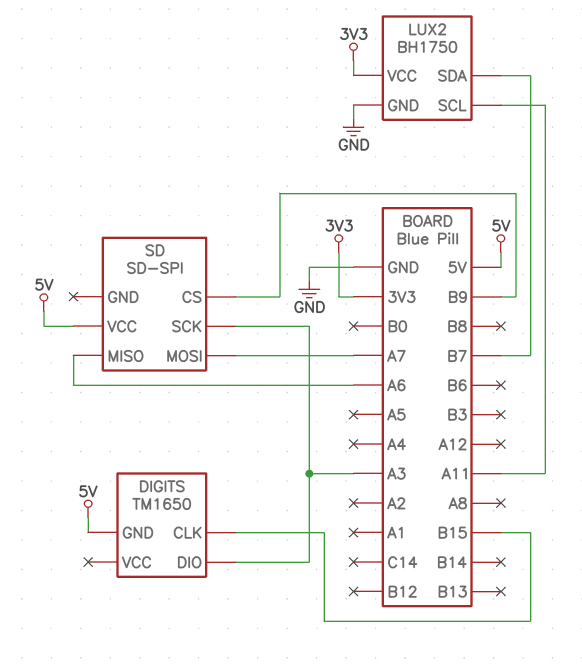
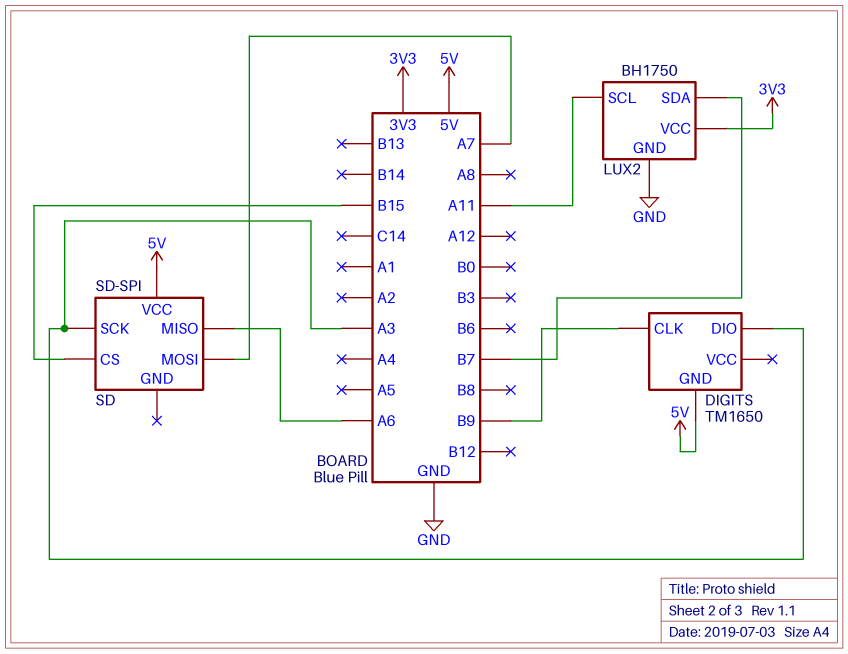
DIGITS pin CLK: B15 -> B9
SD pin CS: B9 -> B15

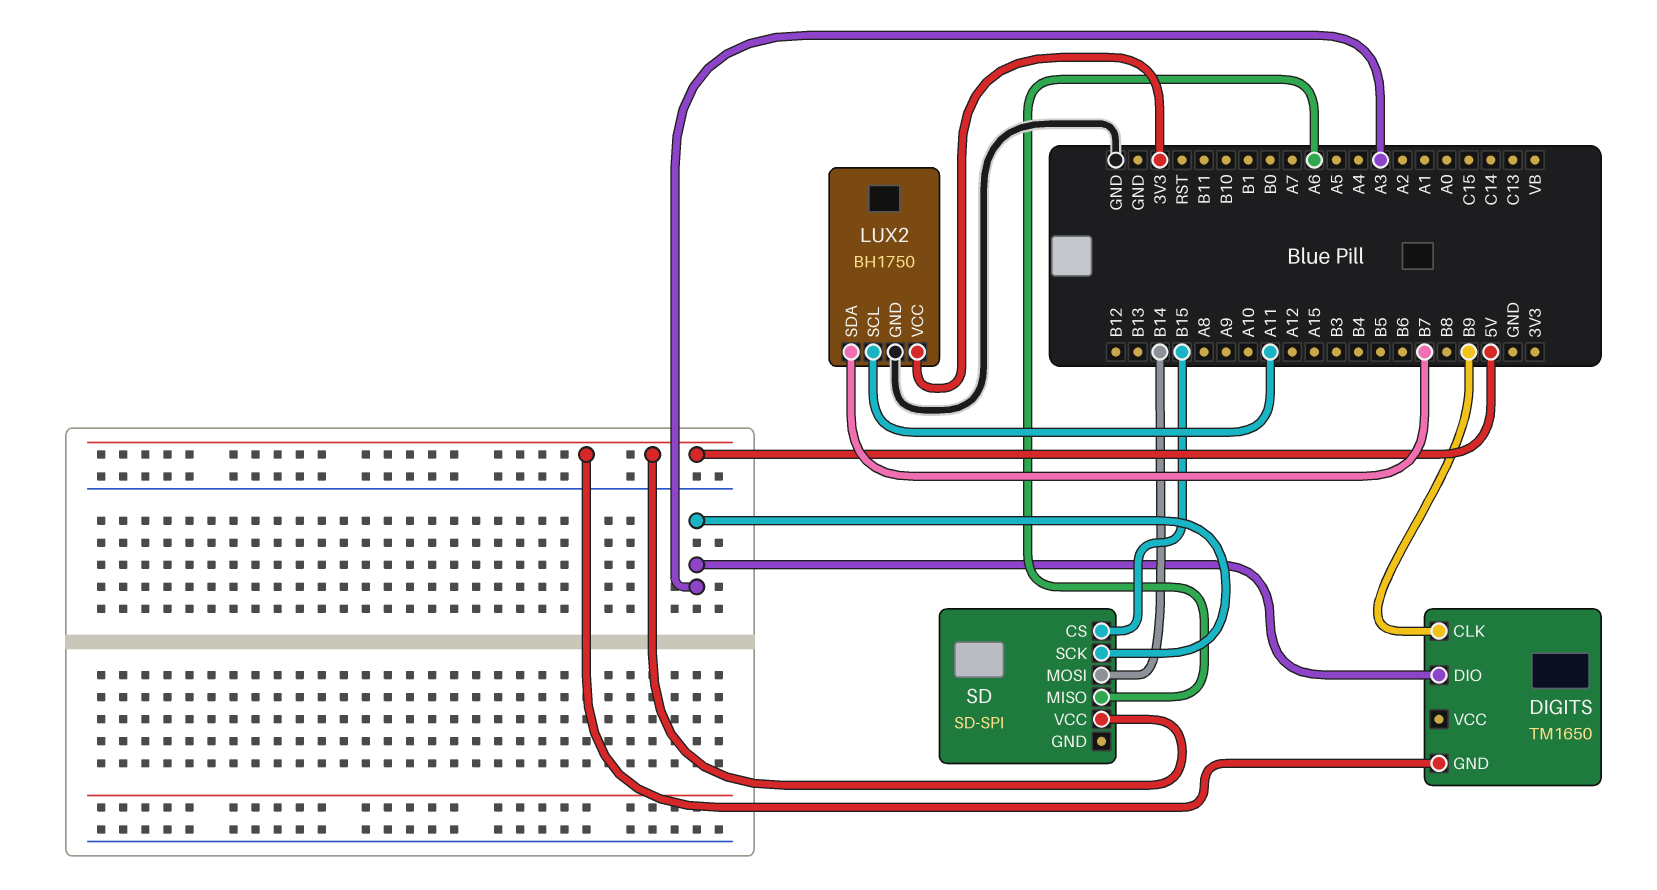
SD pin MOSI: A7 -> B14

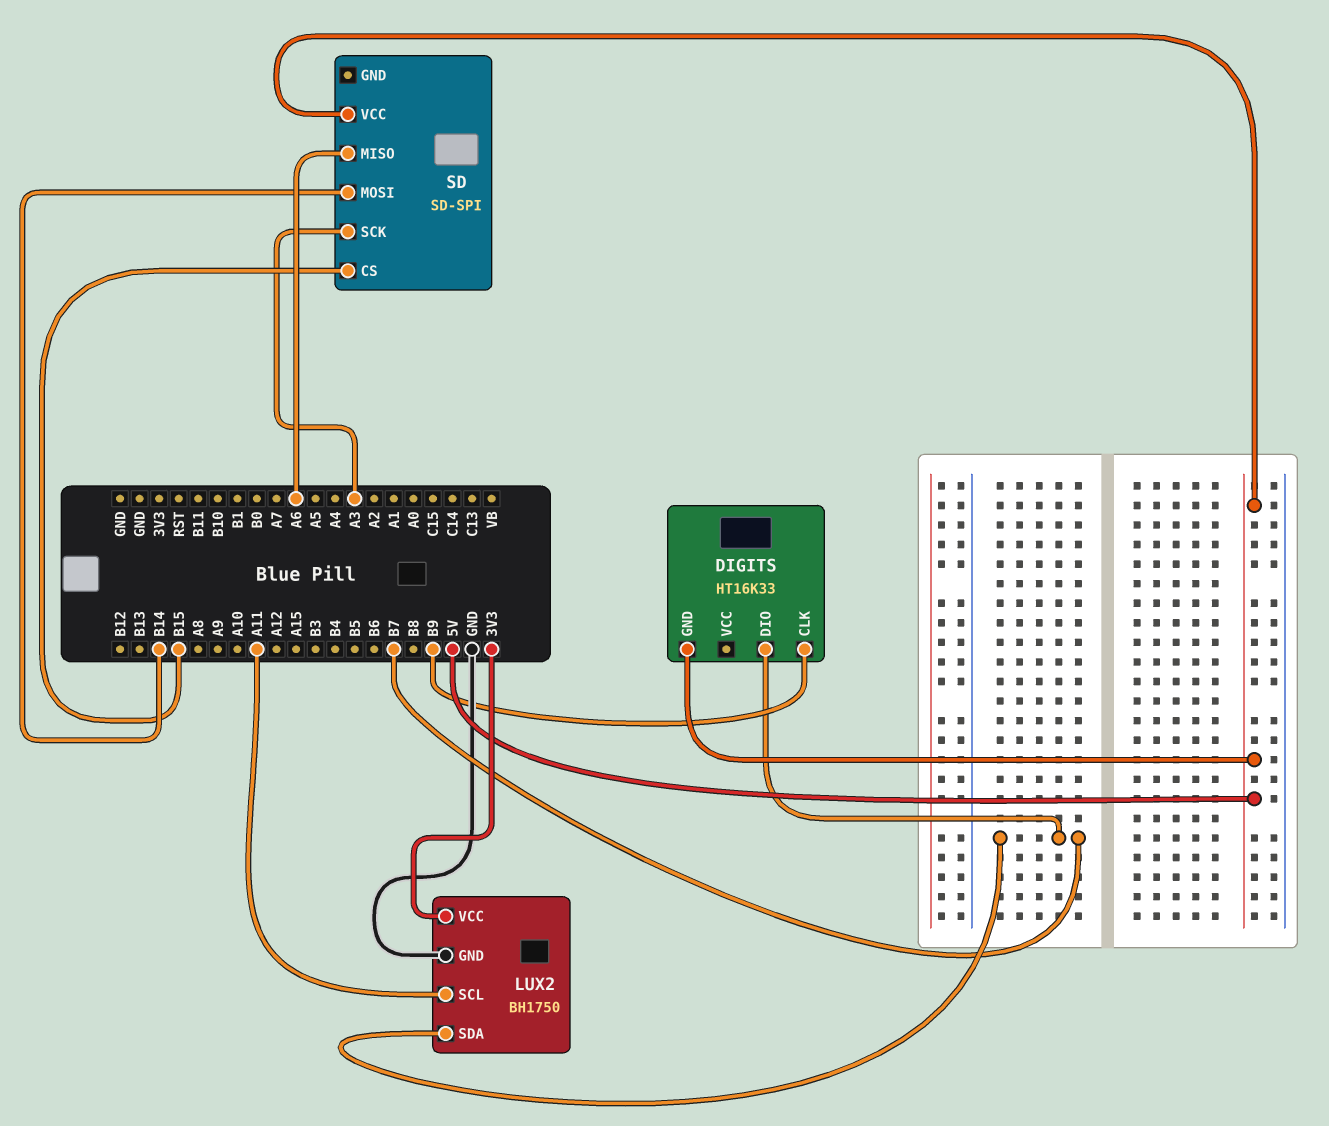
DIGITS: TM1650 -> HT16K33
DIGITS pin DIO: A3 -> B7

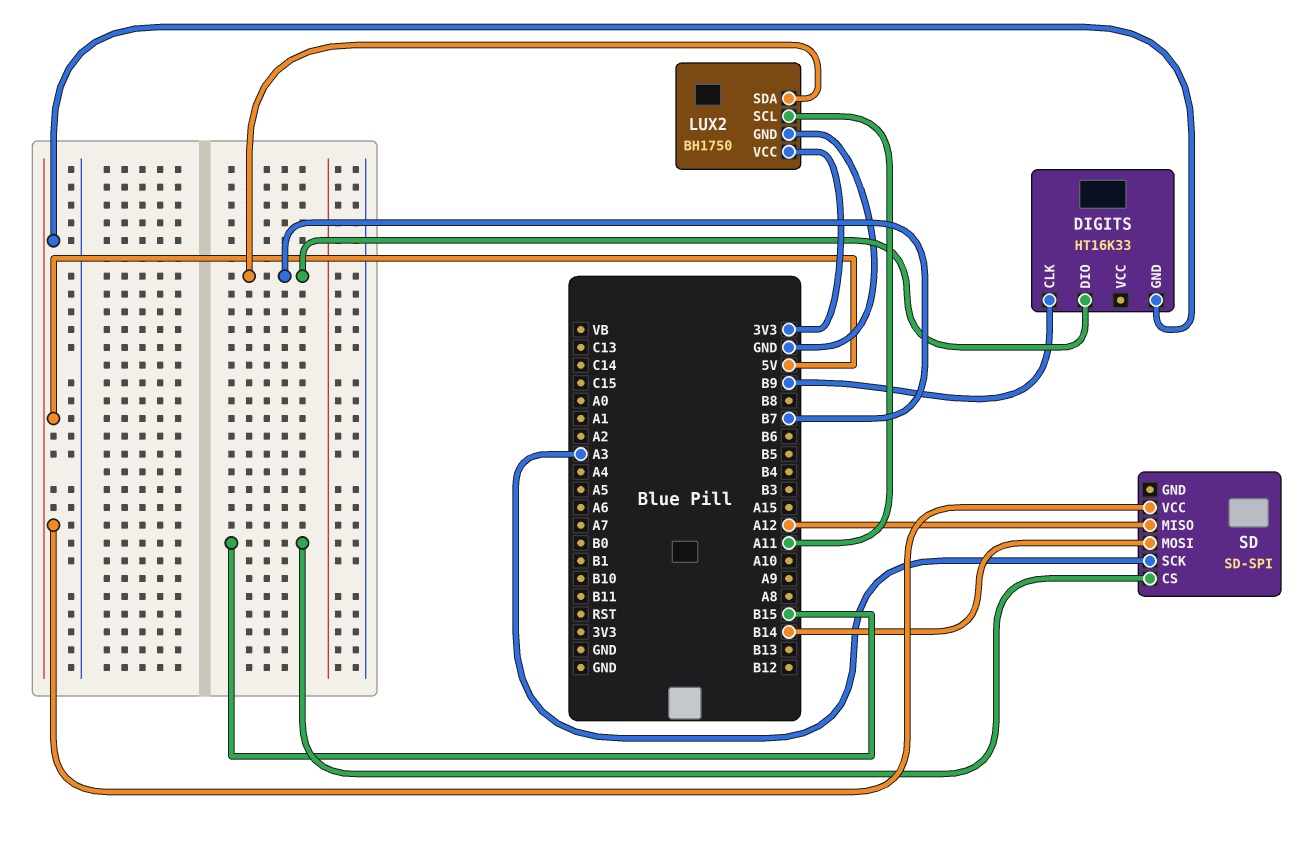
SD pin MISO: A6 -> A12

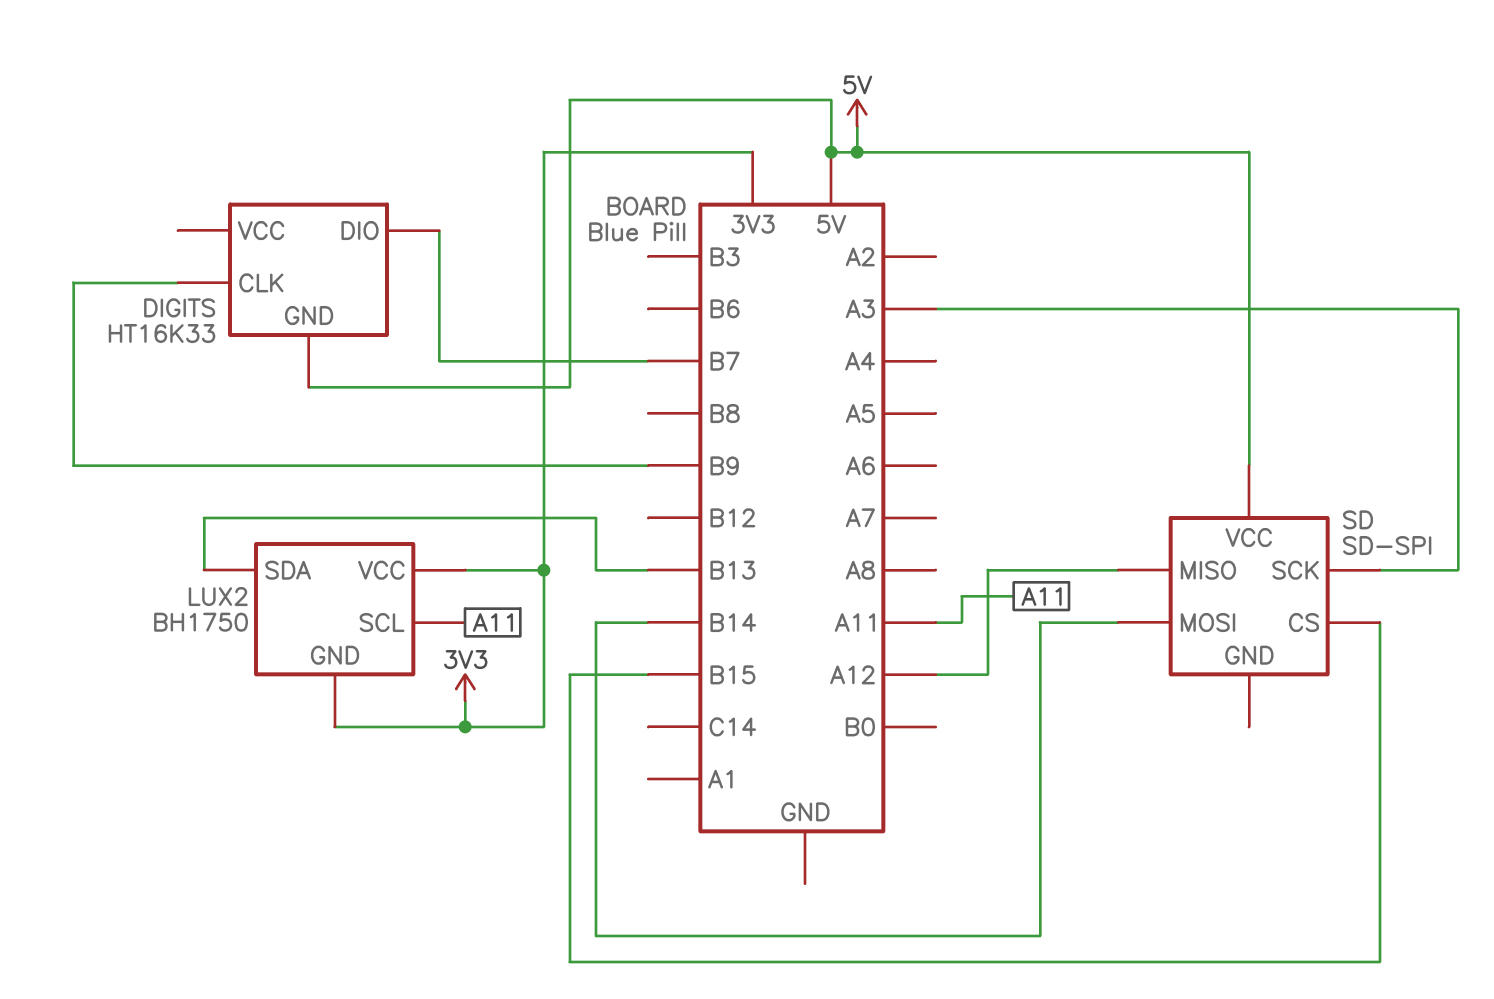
LUX2 pin GND: GND -> 3V3
LUX2 pin SDA: B7 -> B13

